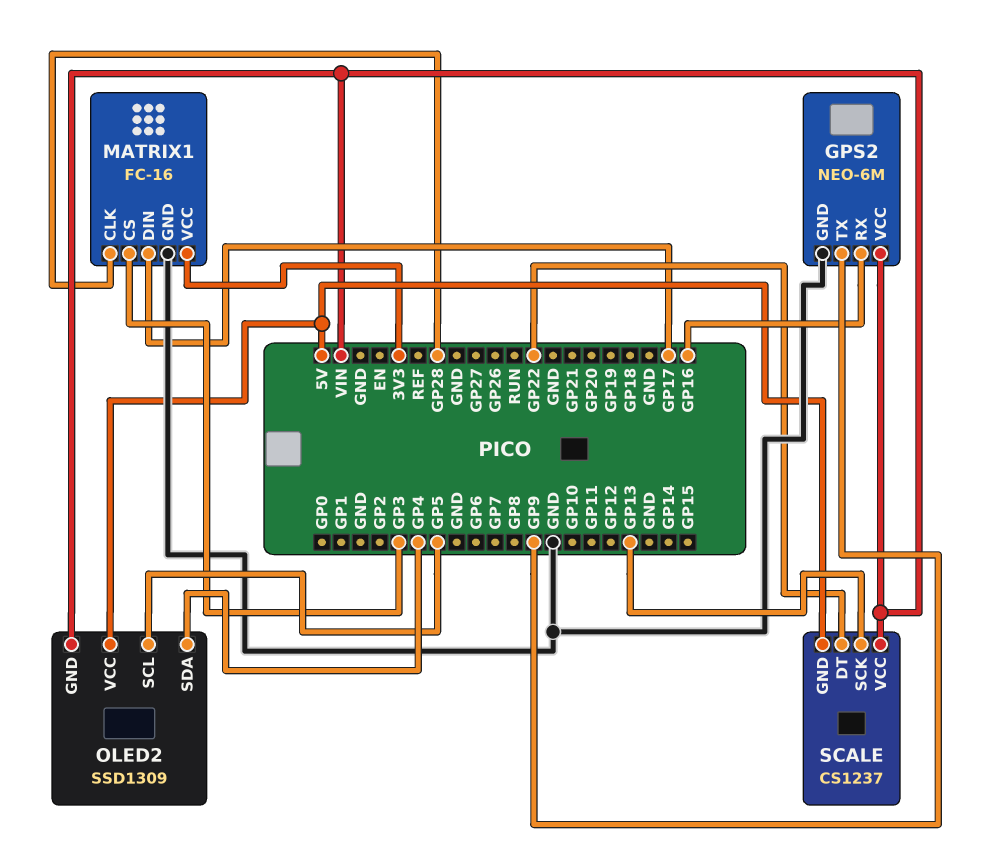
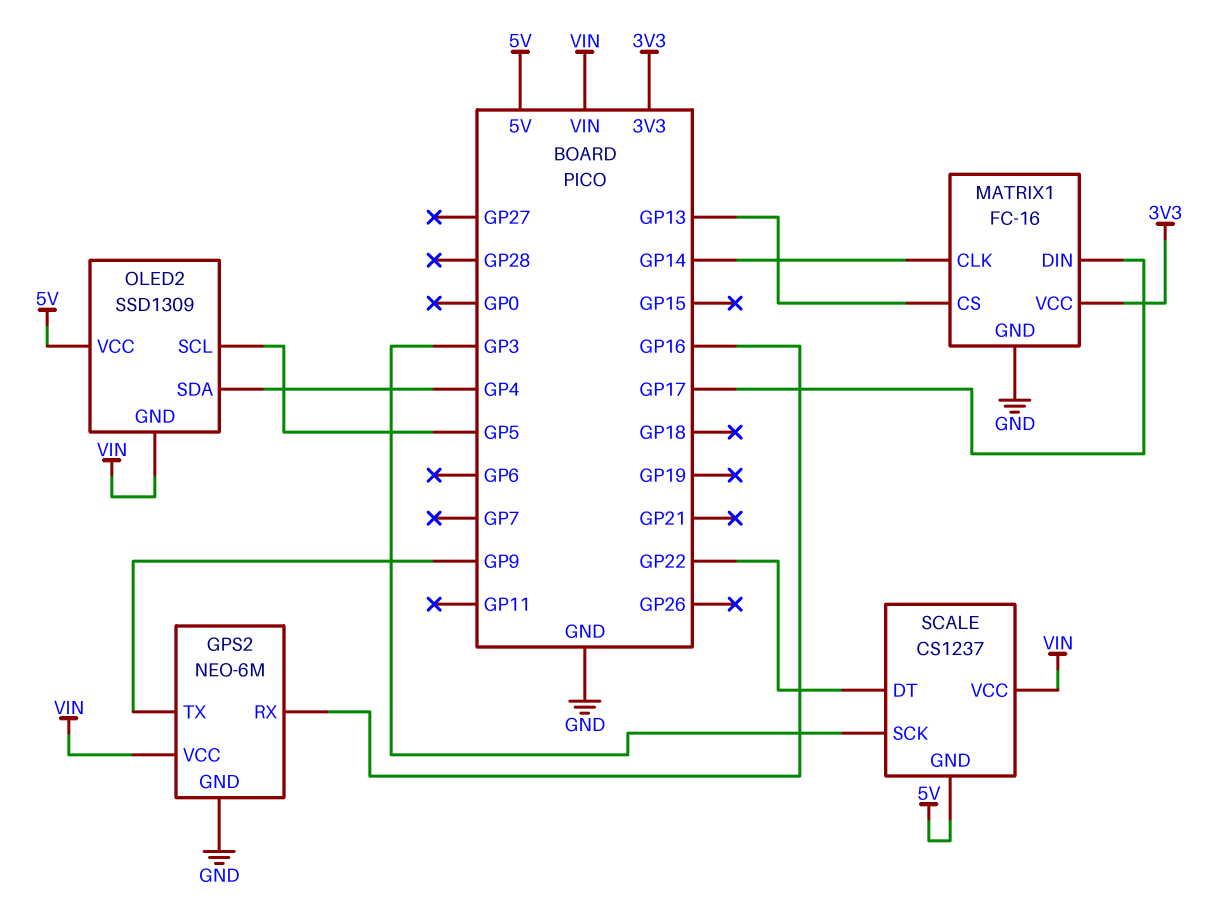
MATRIX1 pin CLK: GP28 -> GP14
MATRIX1 pin CS: GP3 -> GP13
SCALE pin SCK: GP13 -> GP3

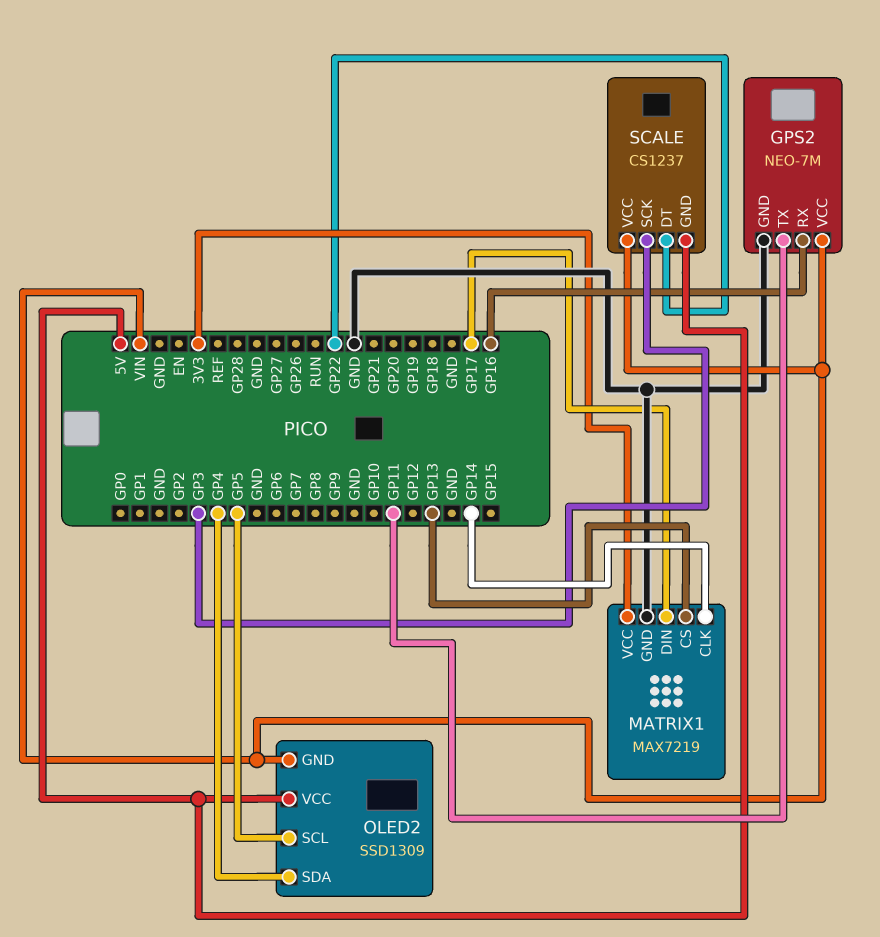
GPS2: NEO-6M -> NEO-7M
GPS2 pin TX: GP9 -> GP11
MATRIX1: FC-16 -> MAX7219

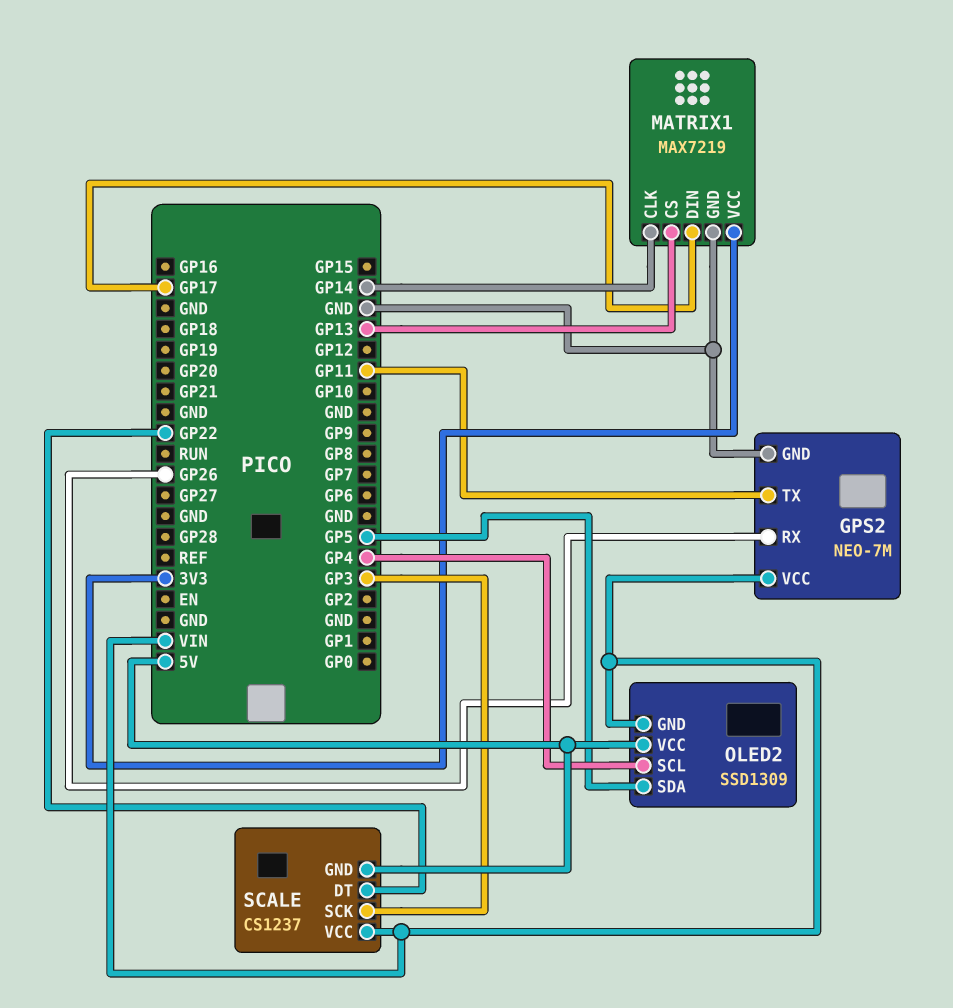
GPS2 pin RX: GP16 -> GP26
OLED2 pin SCL: GP5 -> GP4
OLED2 pin SDA: GP4 -> GP5

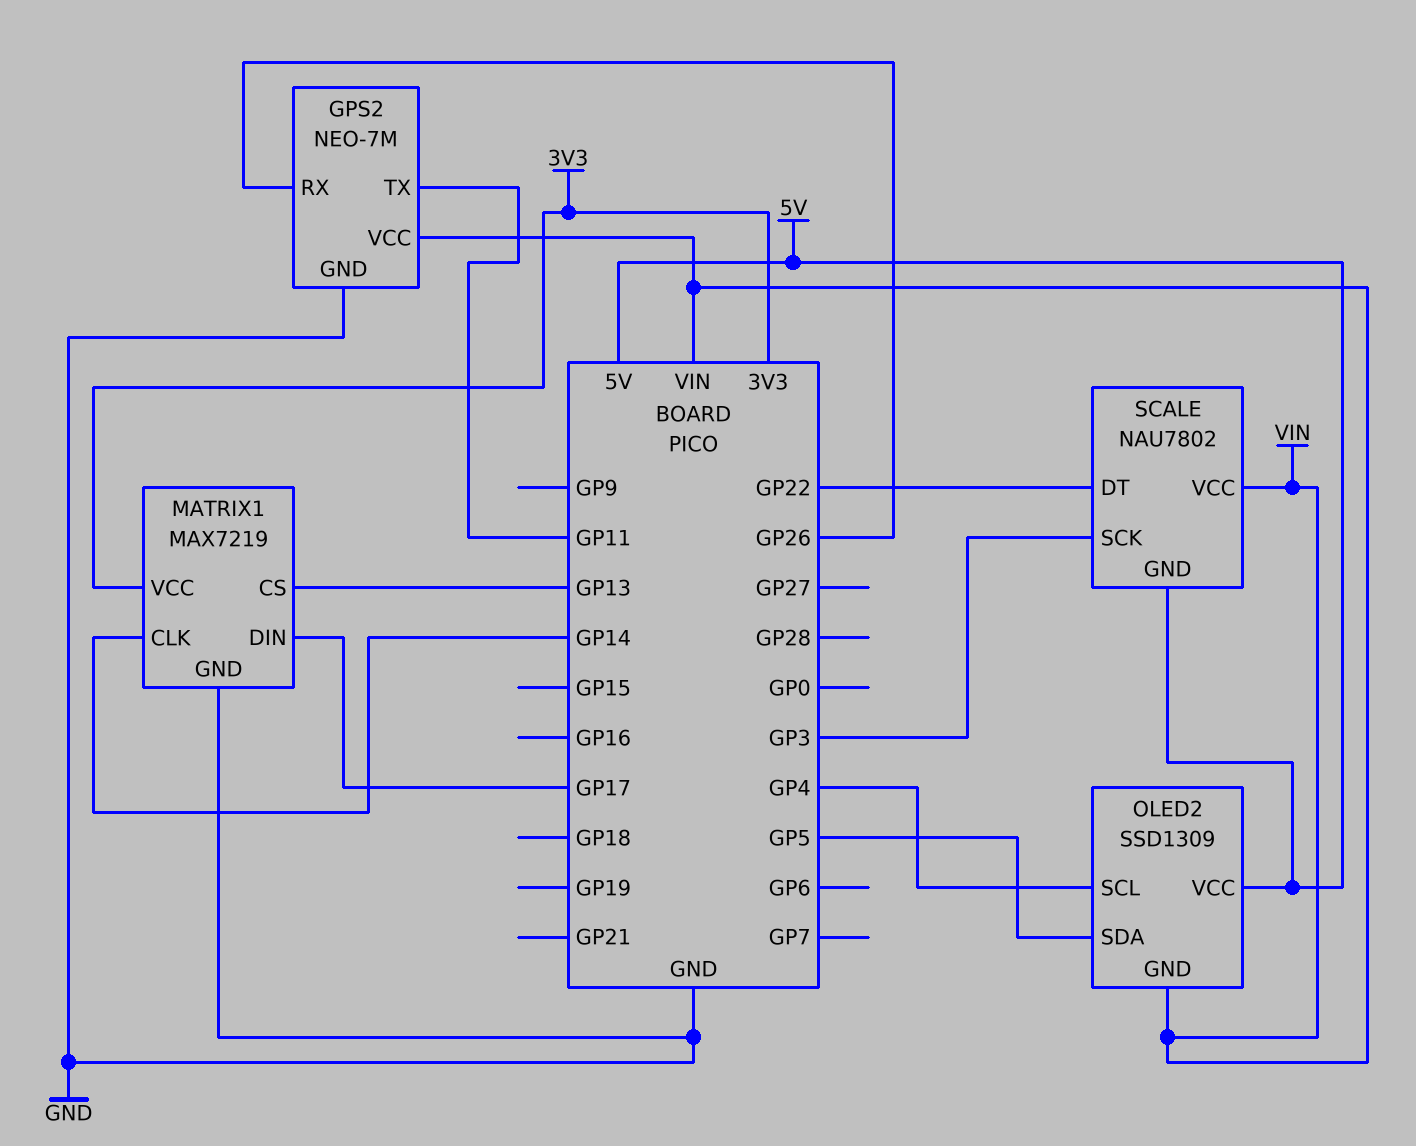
SCALE: CS1237 -> NAU7802

